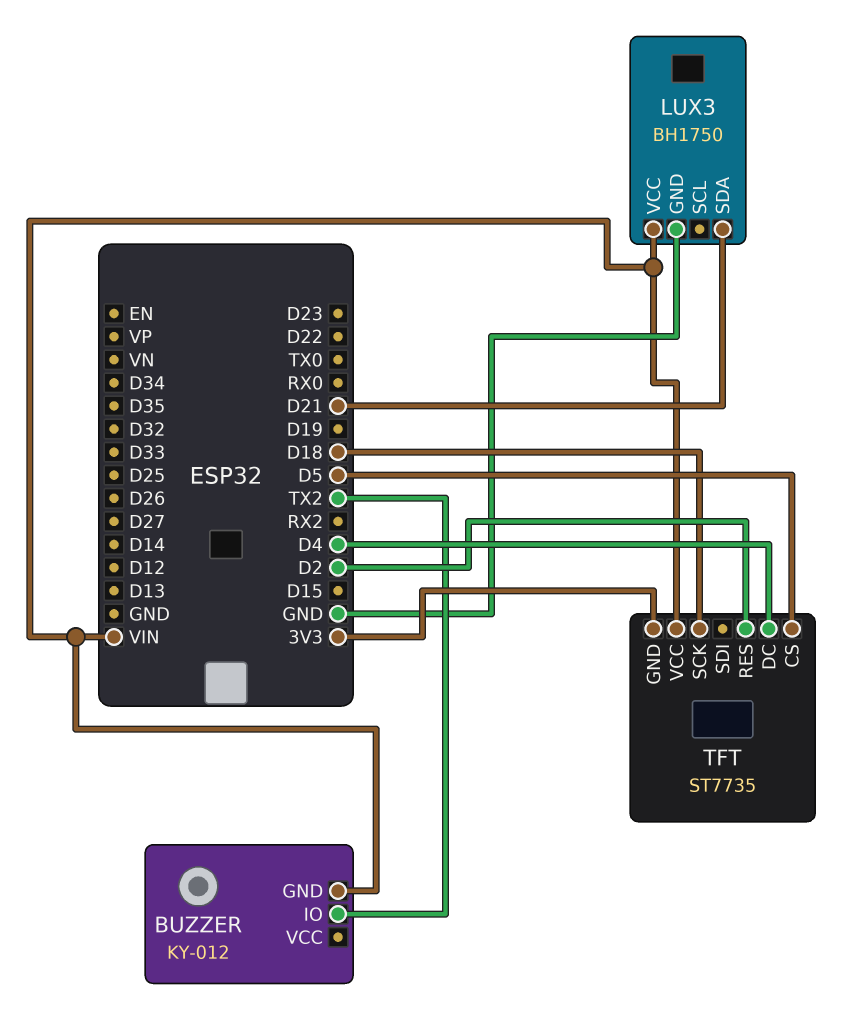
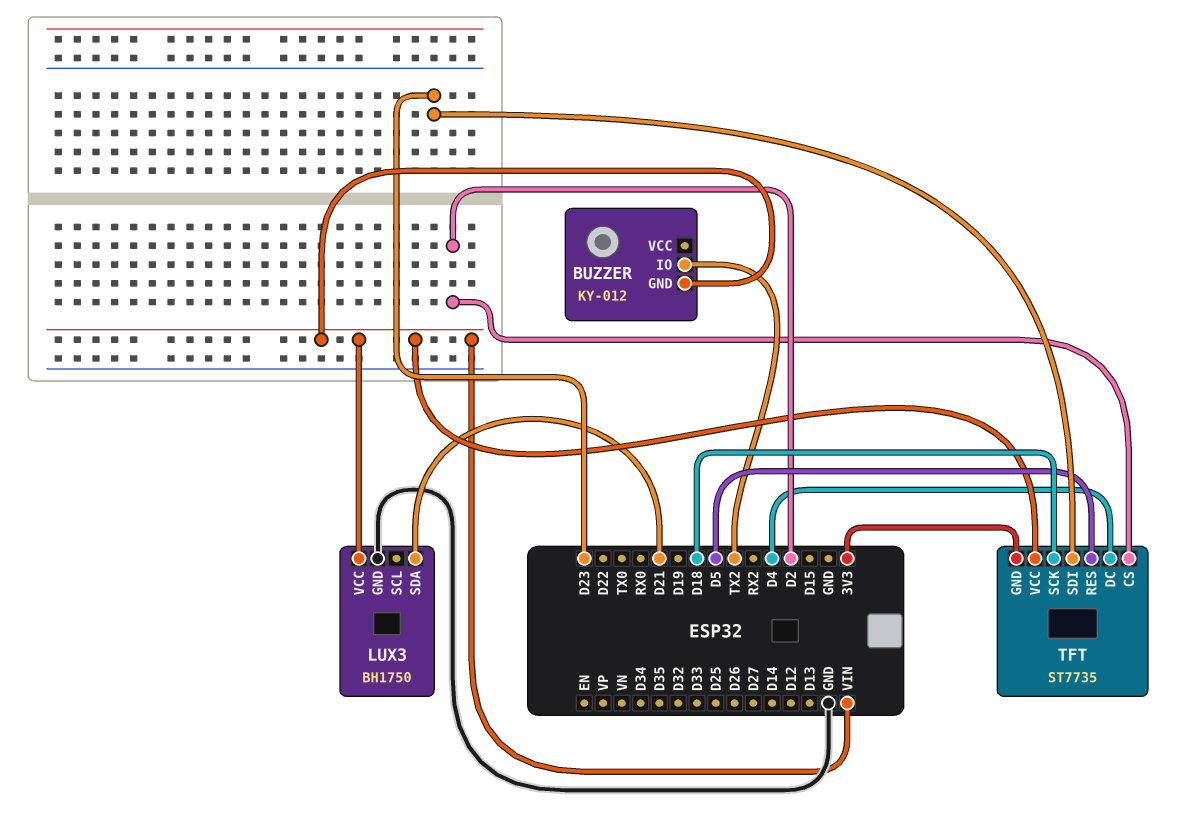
TFT pin CS: D5 -> D2
TFT pin RES: D2 -> D5
TFT pin SDI: none -> D23

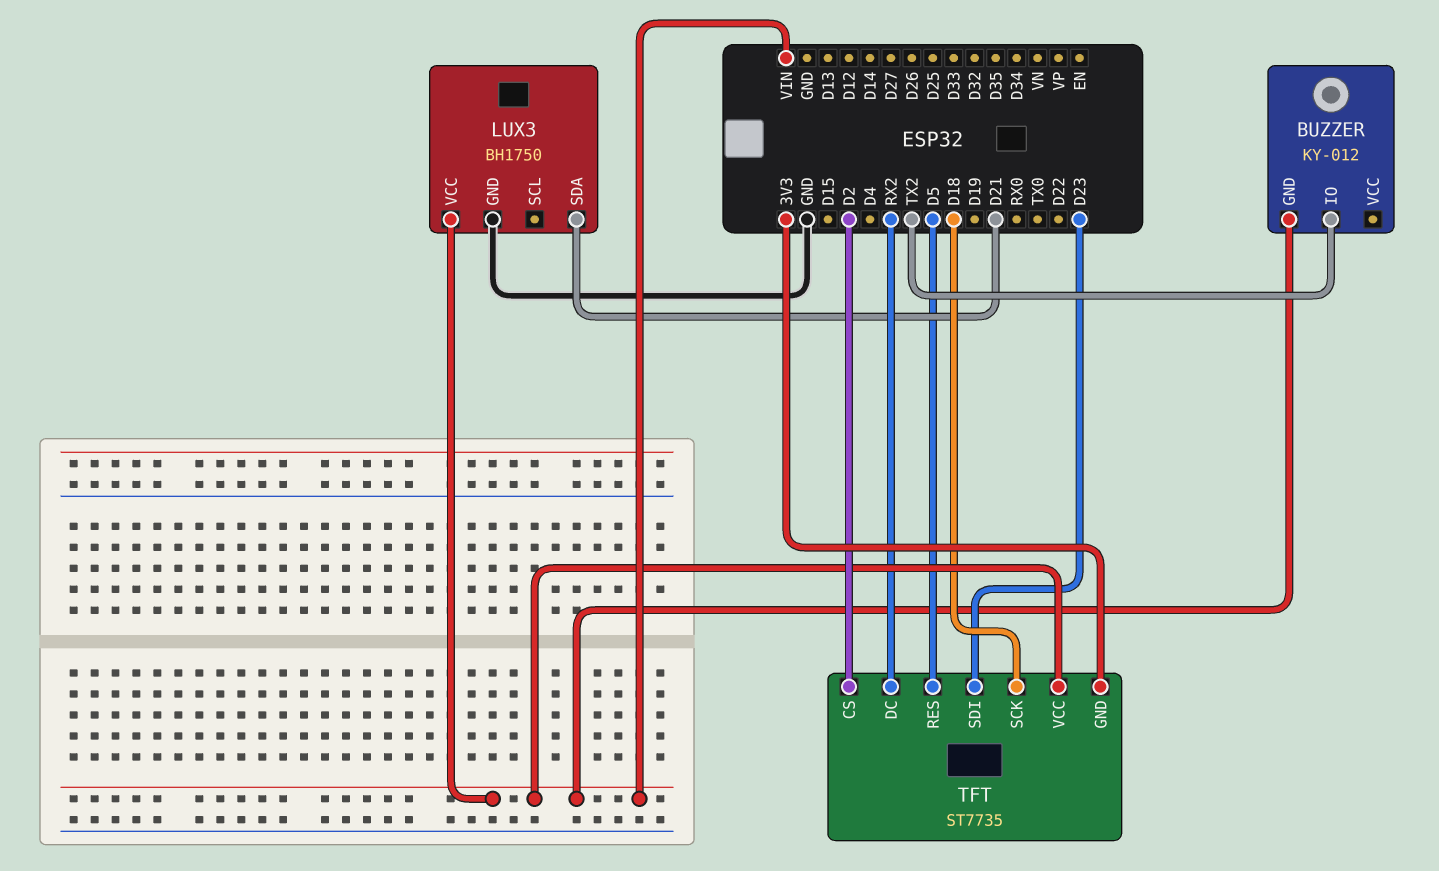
TFT pin DC: D4 -> RX2

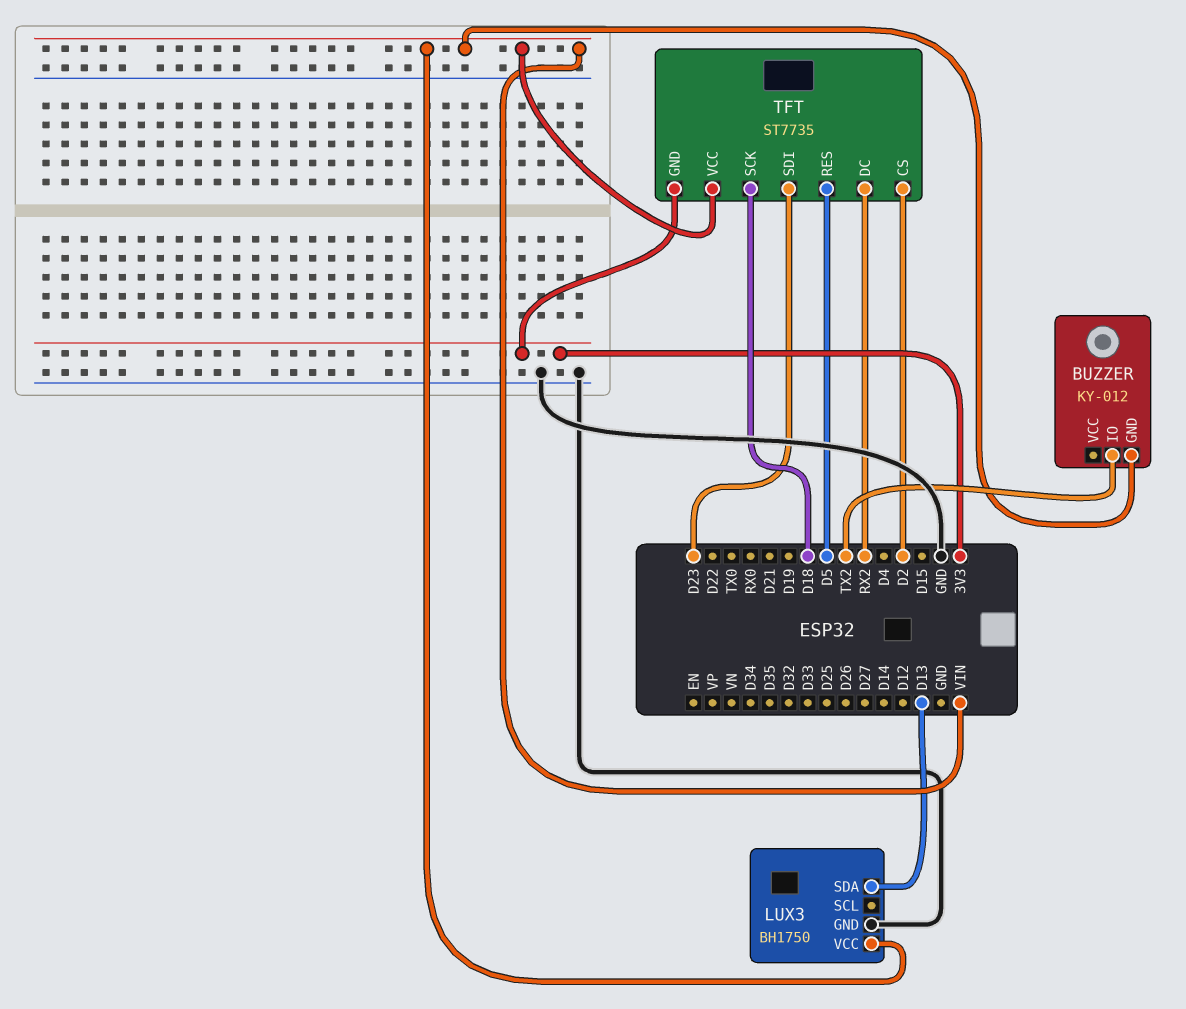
LUX3 pin SDA: D21 -> D13

